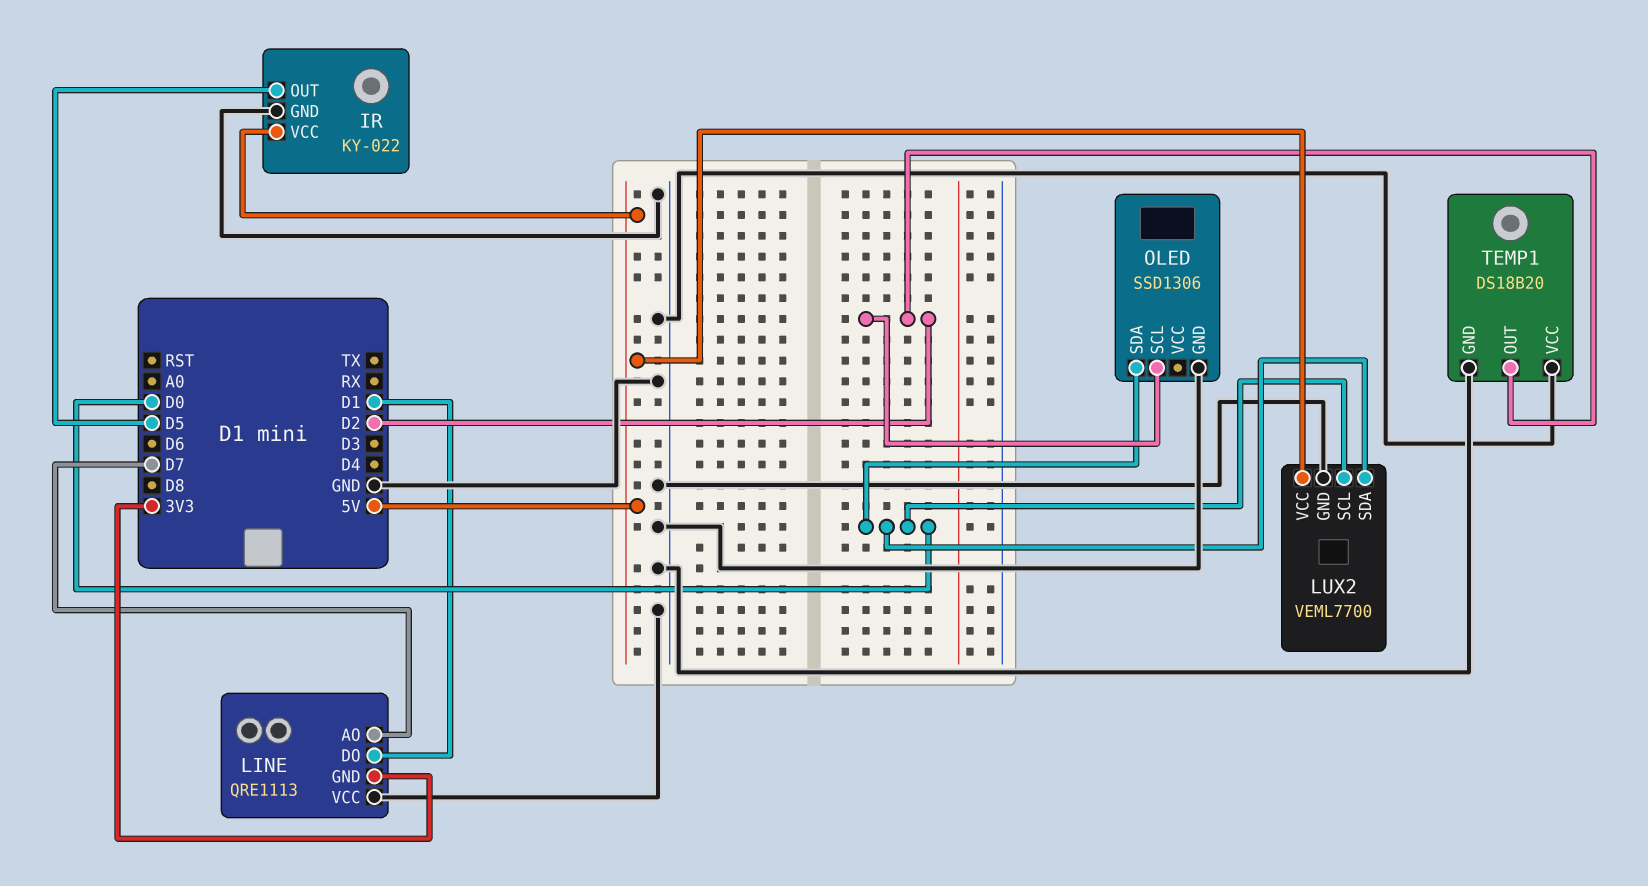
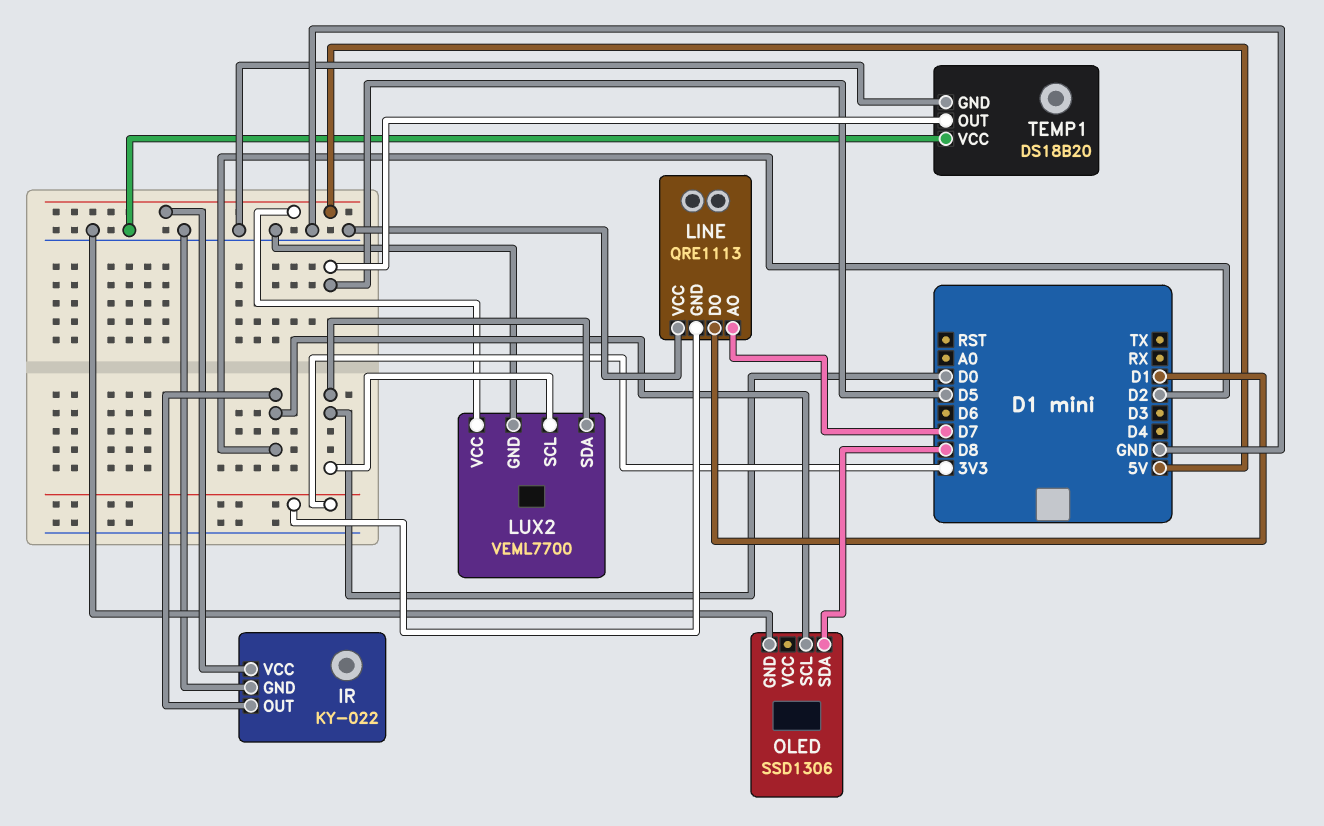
IR pin OUT: D5 -> D2
OLED pin SDA: D0 -> D8
TEMP1 pin OUT: D2 -> D5

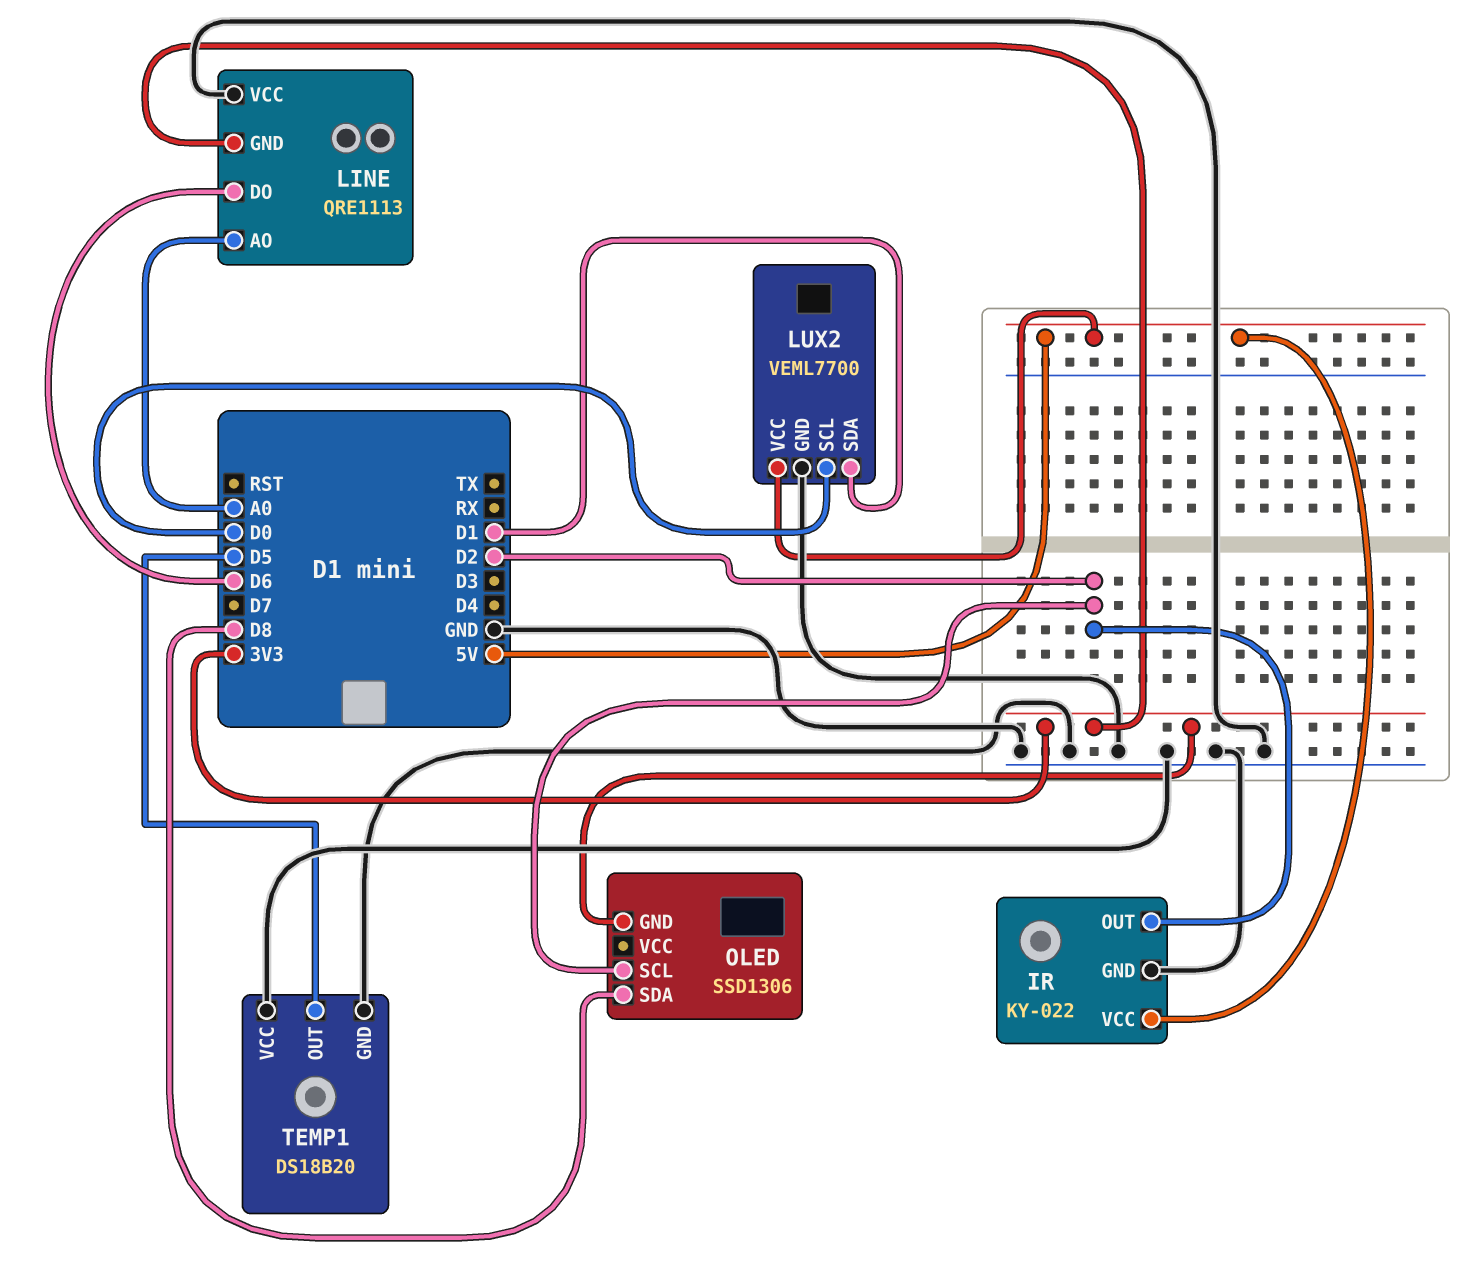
LINE pin AO: D7 -> A0
LINE pin DO: D1 -> D6
LUX2 pin SDA: D0 -> D1
OLED pin GND: GND -> 3V3

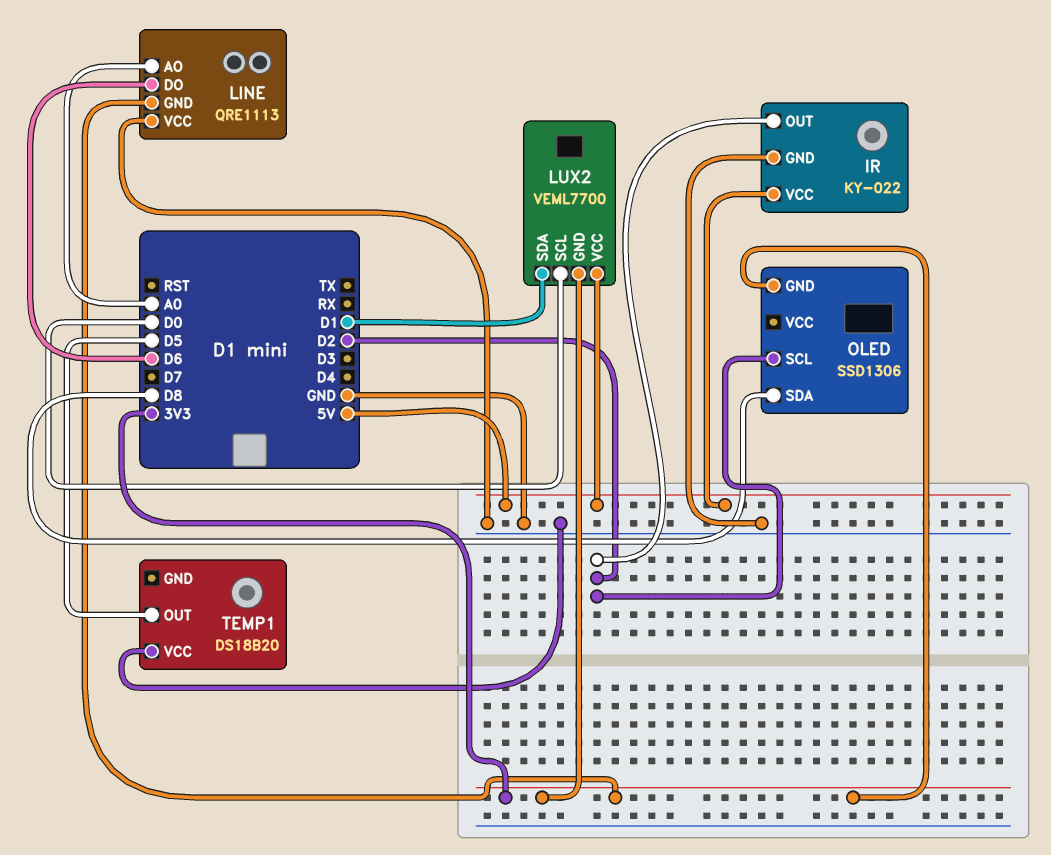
LUX2 pin GND: GND -> 3V3
TEMP1 pin GND: GND -> none

